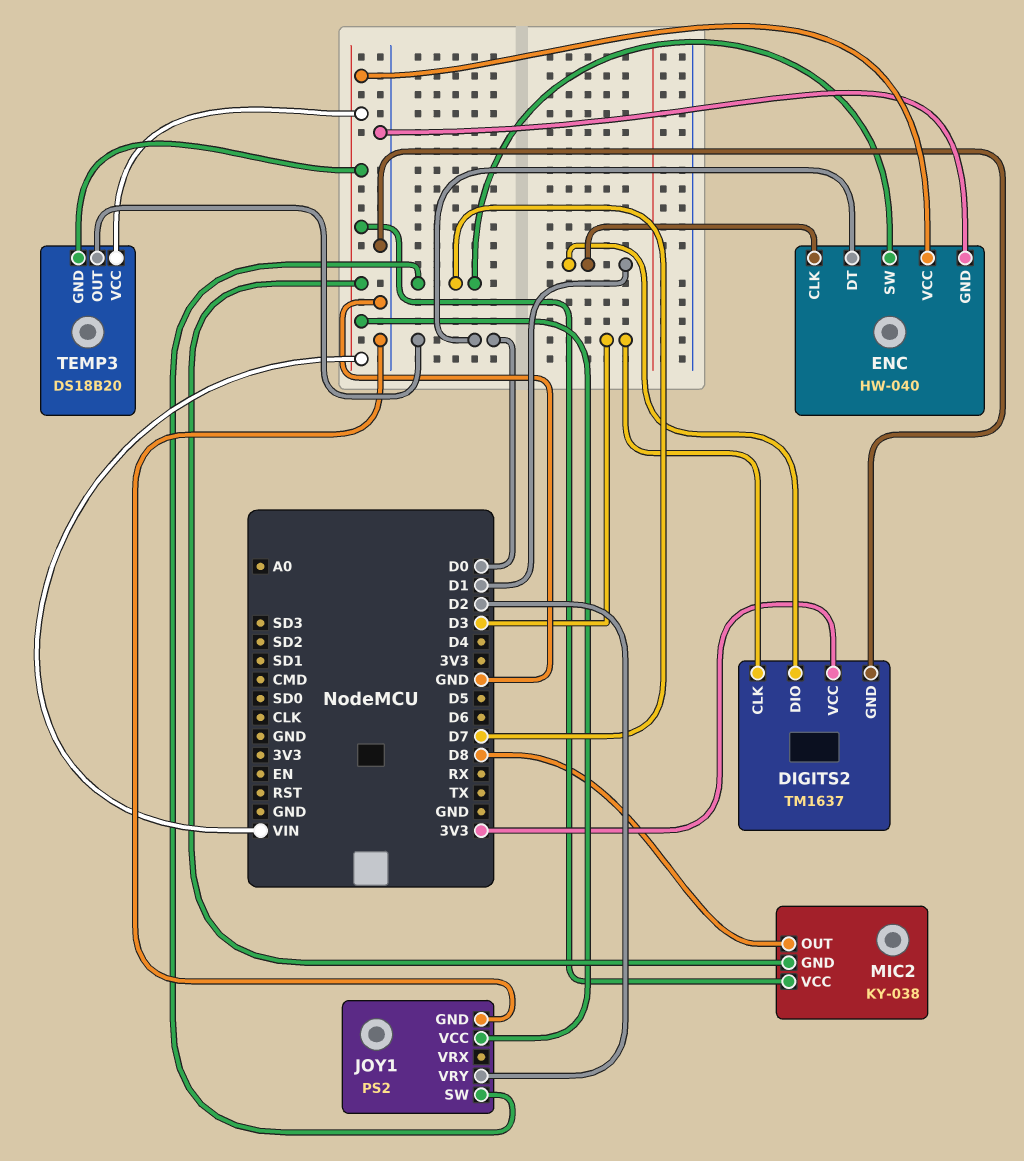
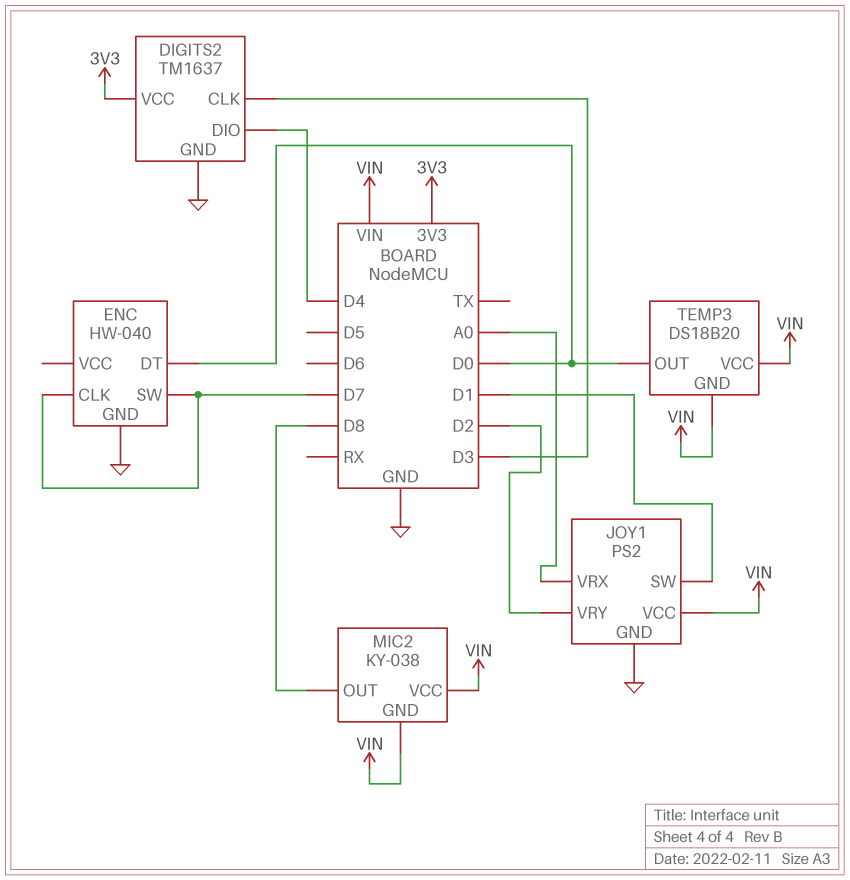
DIGITS2 pin DIO: D1 -> D4
ENC pin CLK: D1 -> D7
ENC pin VCC: VIN -> none
JOY1 pin SW: D7 -> D1
JOY1 pin VRX: none -> A0

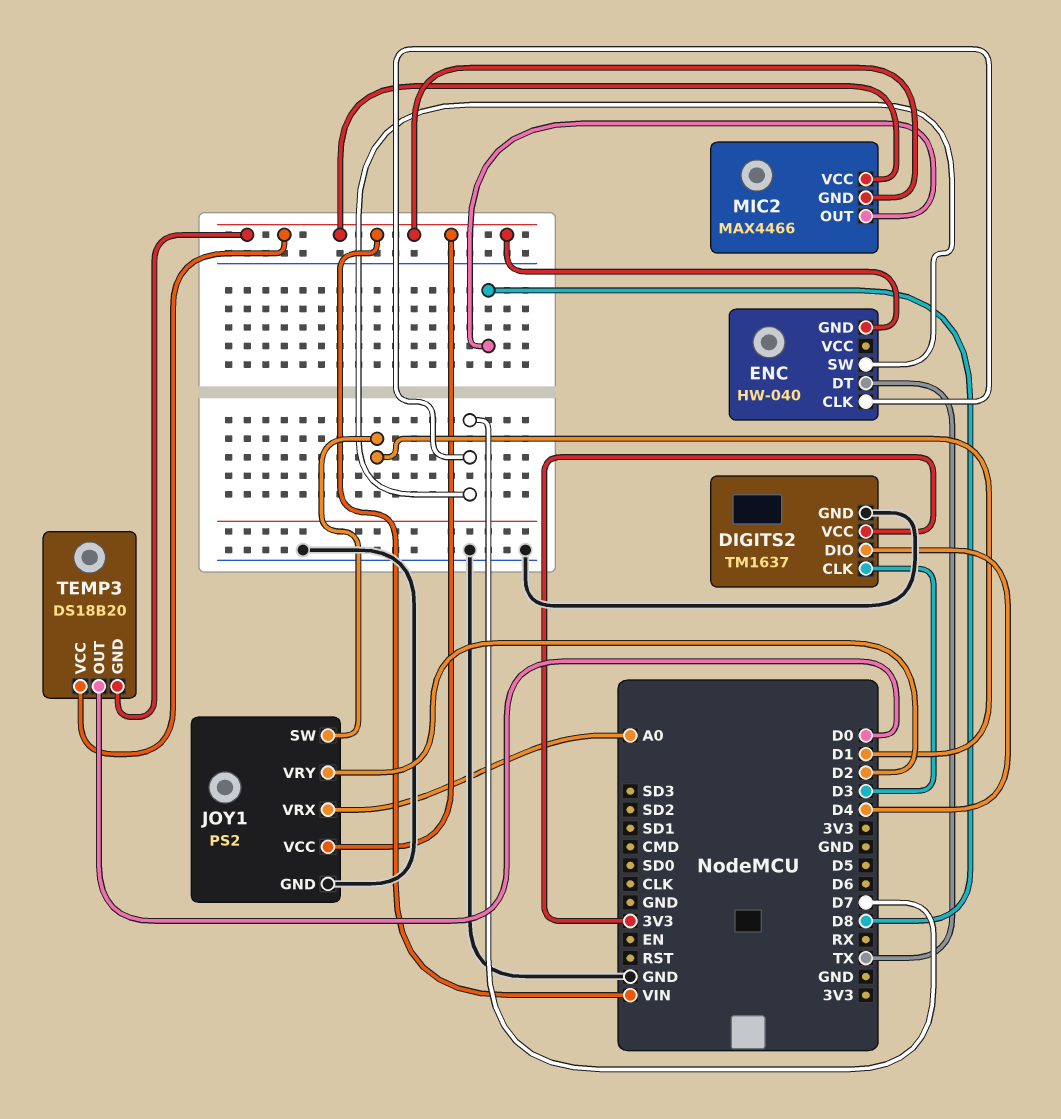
ENC pin DT: D0 -> TX
ENC pin GND: GND -> VIN
MIC2: KY-038 -> MAX4466

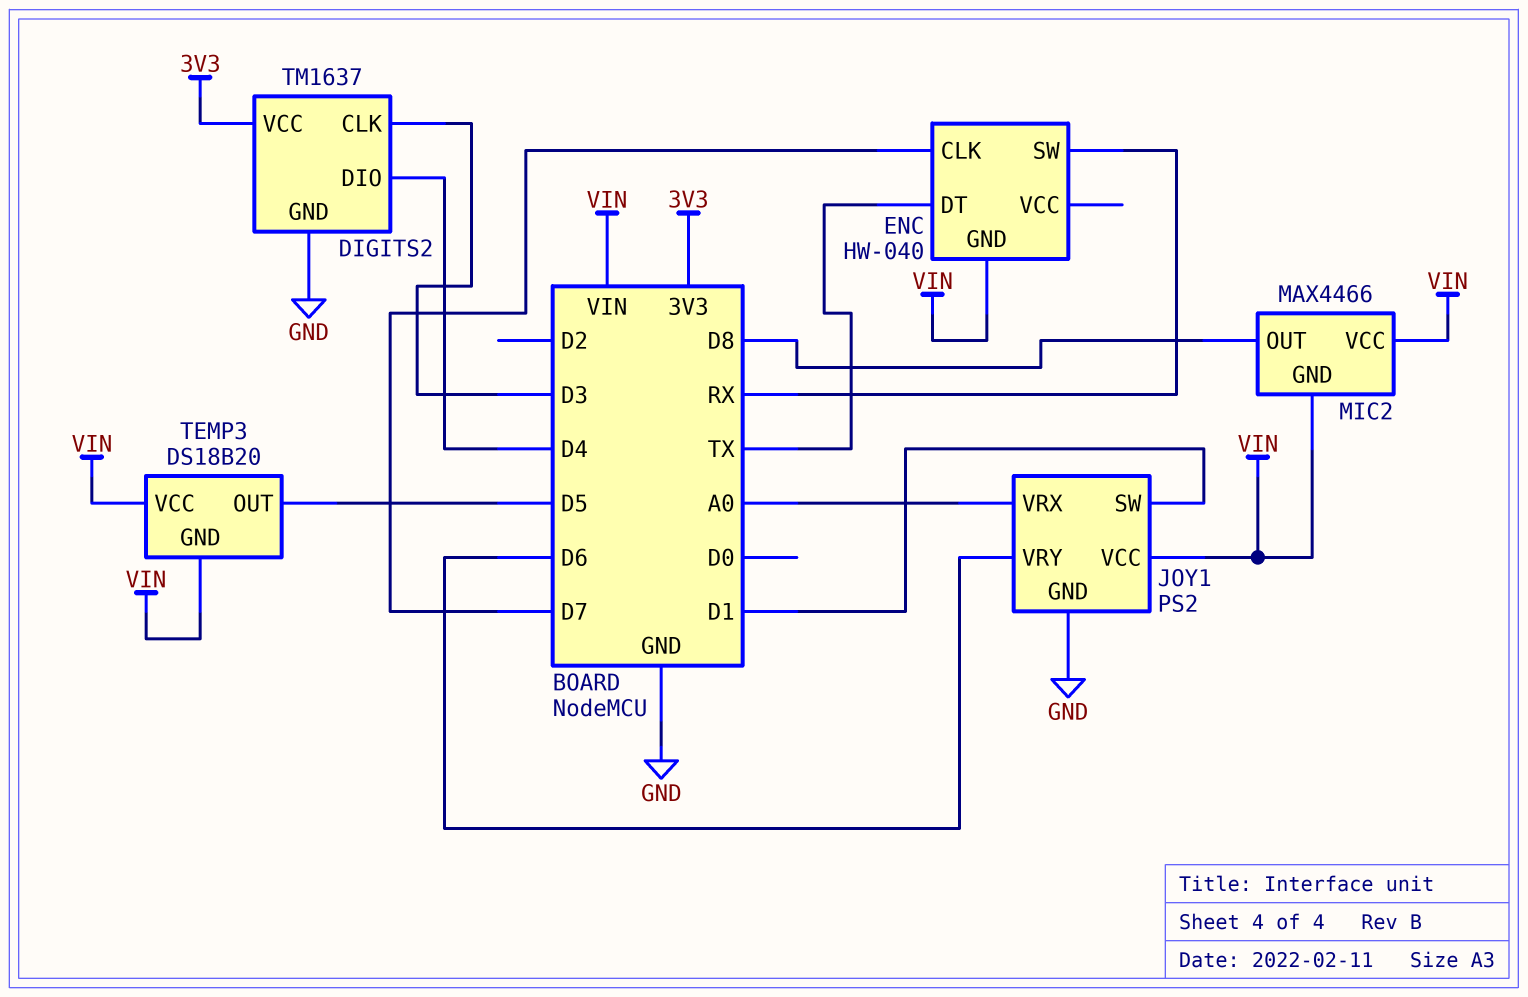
ENC pin SW: D7 -> RX
JOY1 pin VRY: D2 -> D6
TEMP3 pin OUT: D0 -> D5

